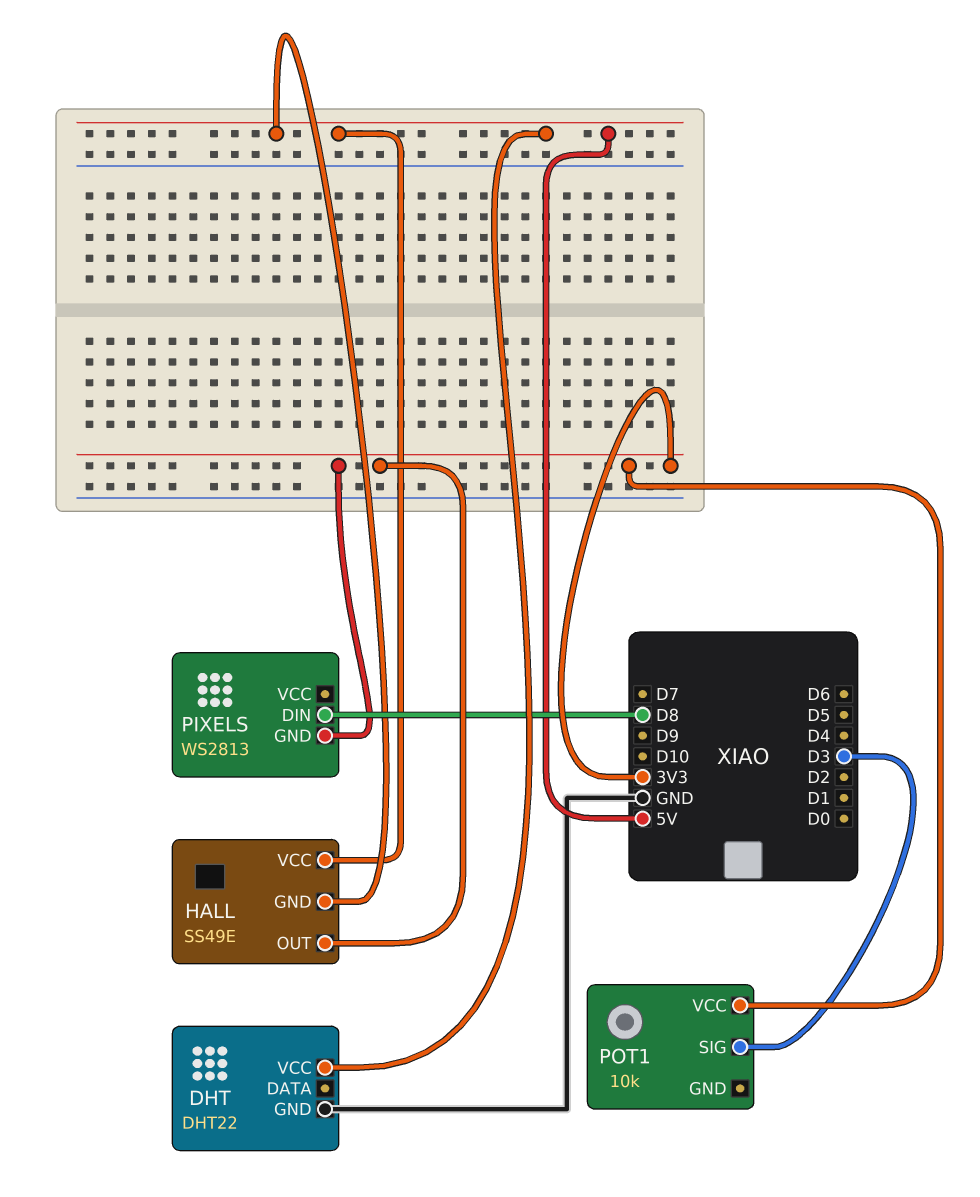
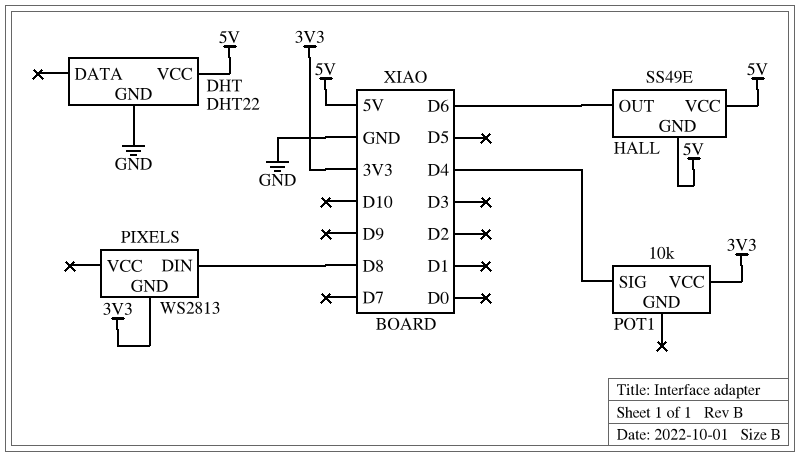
HALL pin OUT: 3V3 -> D6
POT1 pin SIG: D3 -> D4

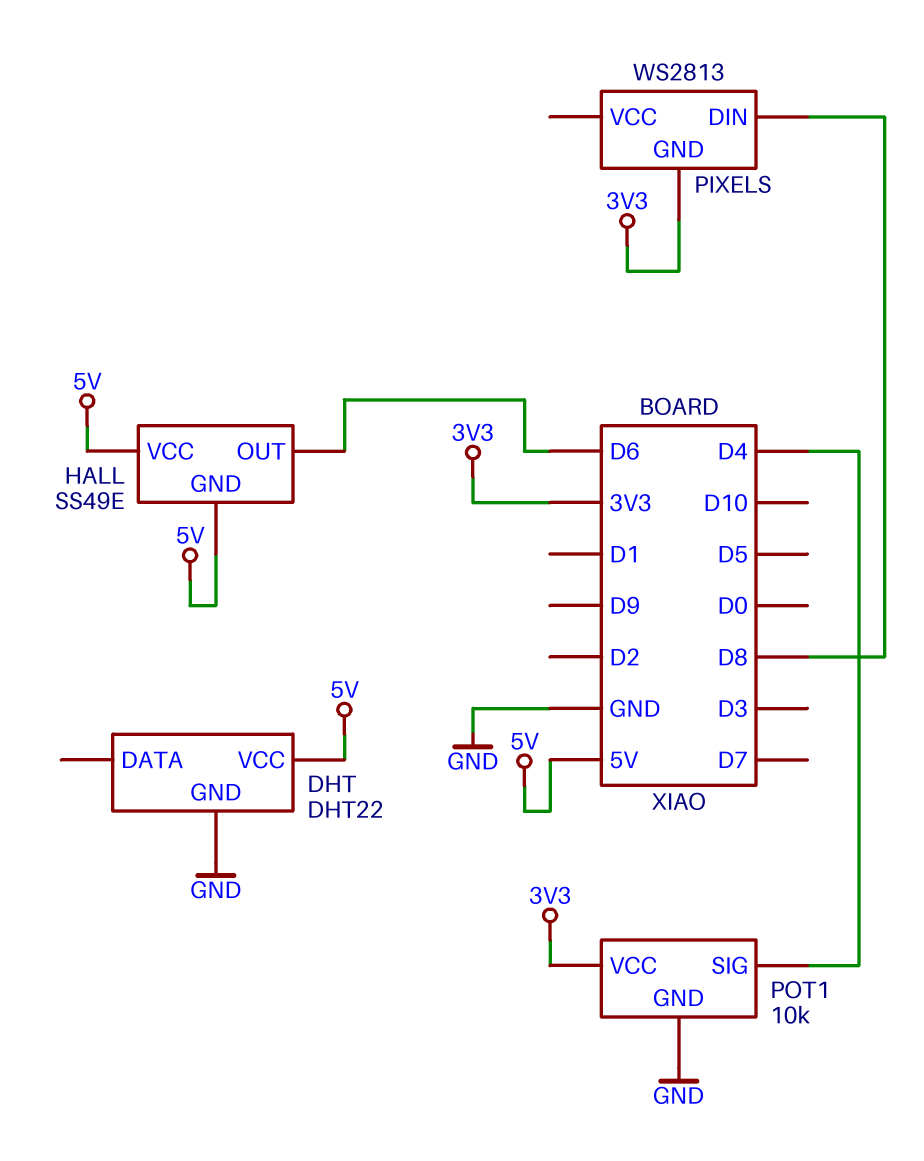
POT1 pin GND: none -> GND

